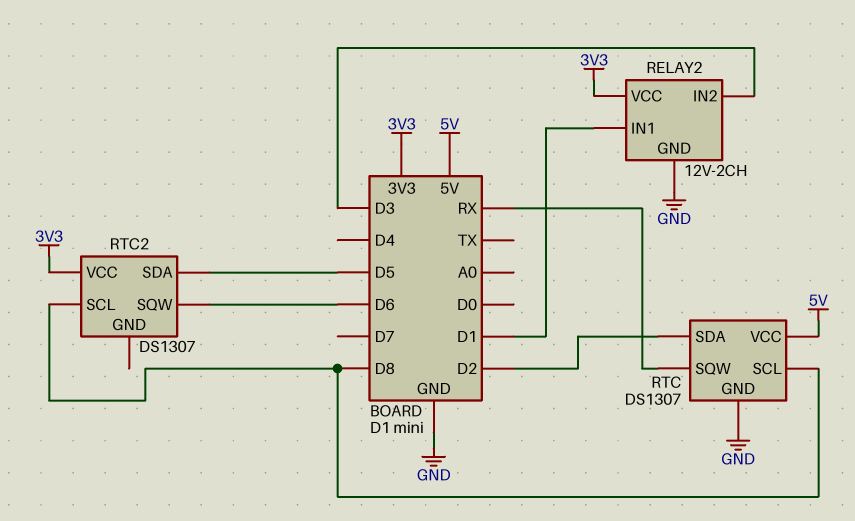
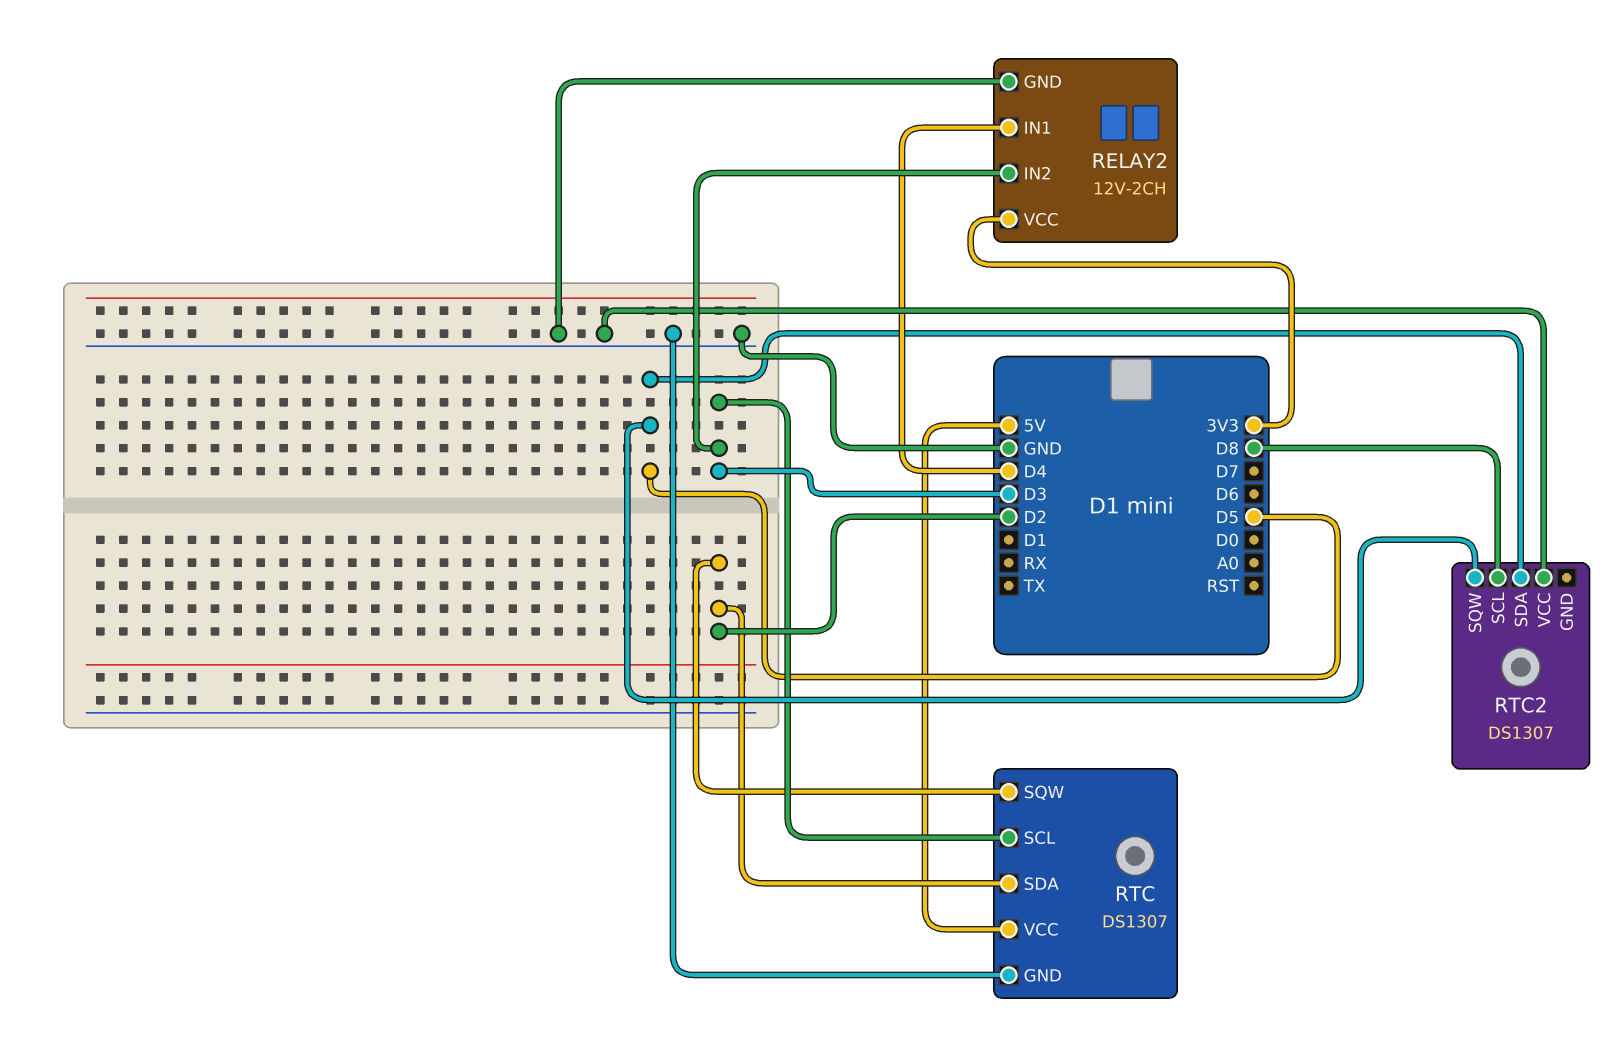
RELAY2 pin IN1: D1 -> D4
RTC pin SCL: D8 -> D3
RTC pin SQW: RX -> D2
RTC2 pin SQW: D6 -> D5
RTC2 pin VCC: 3V3 -> GND

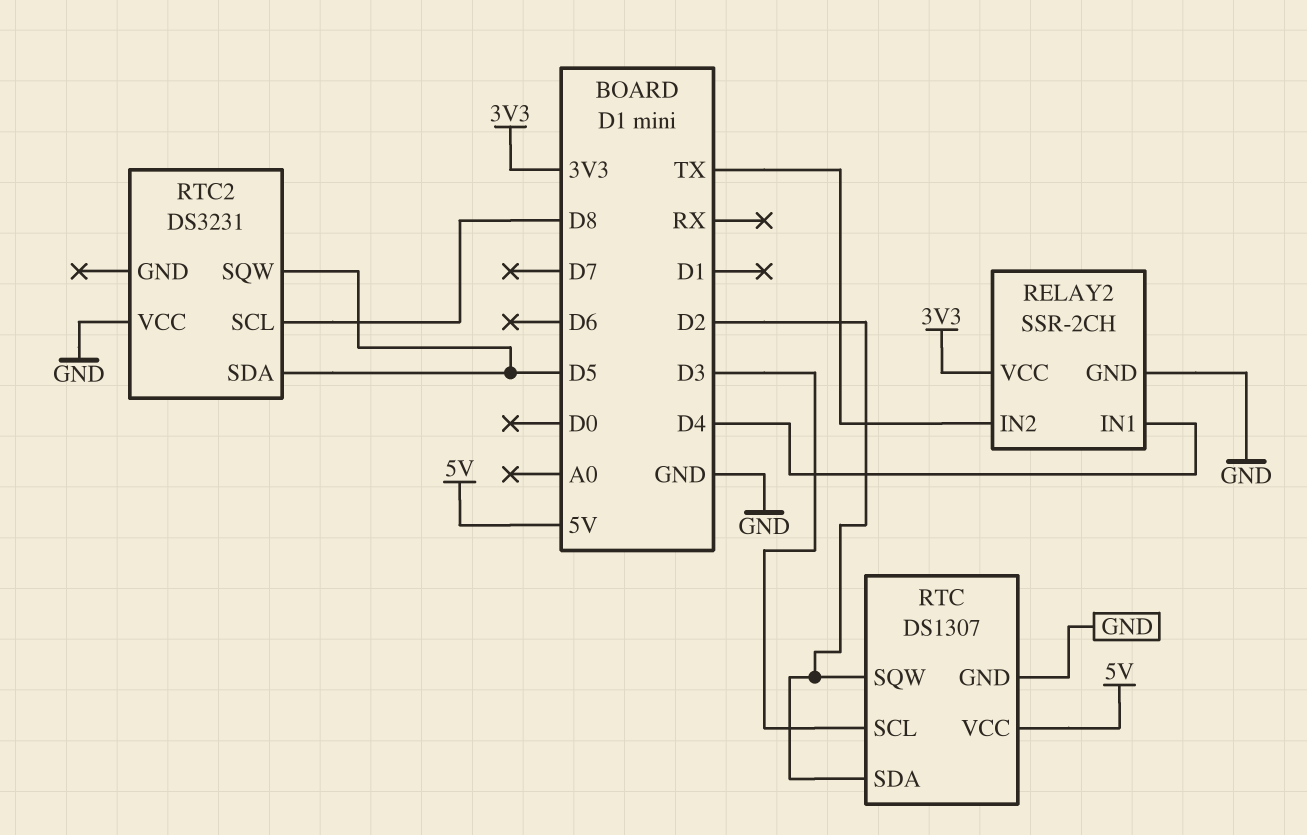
RELAY2: 12V-2CH -> SSR-2CH
RELAY2 pin IN2: D3 -> TX
RTC2: DS1307 -> DS3231

